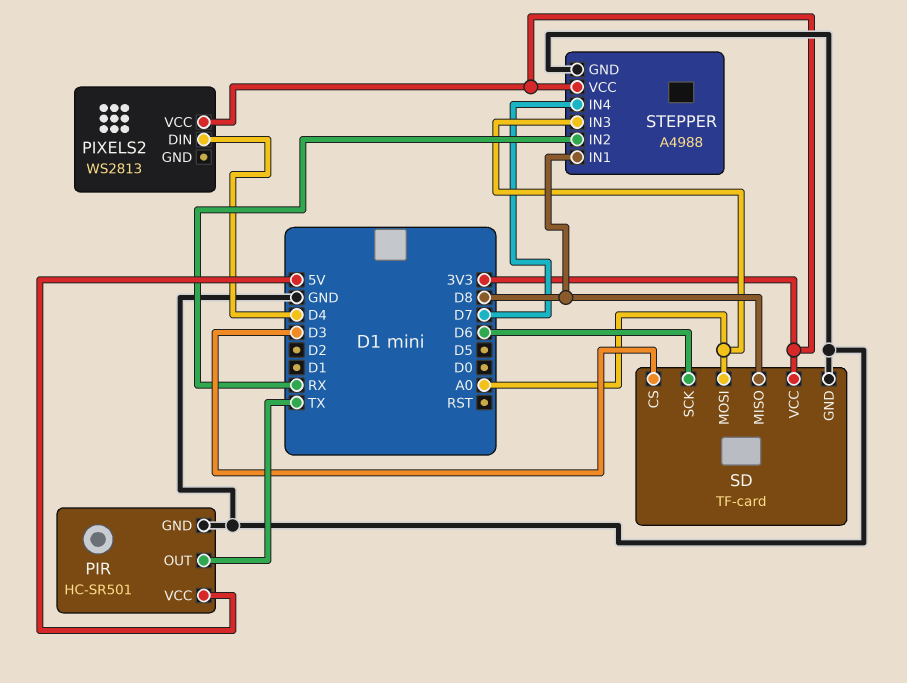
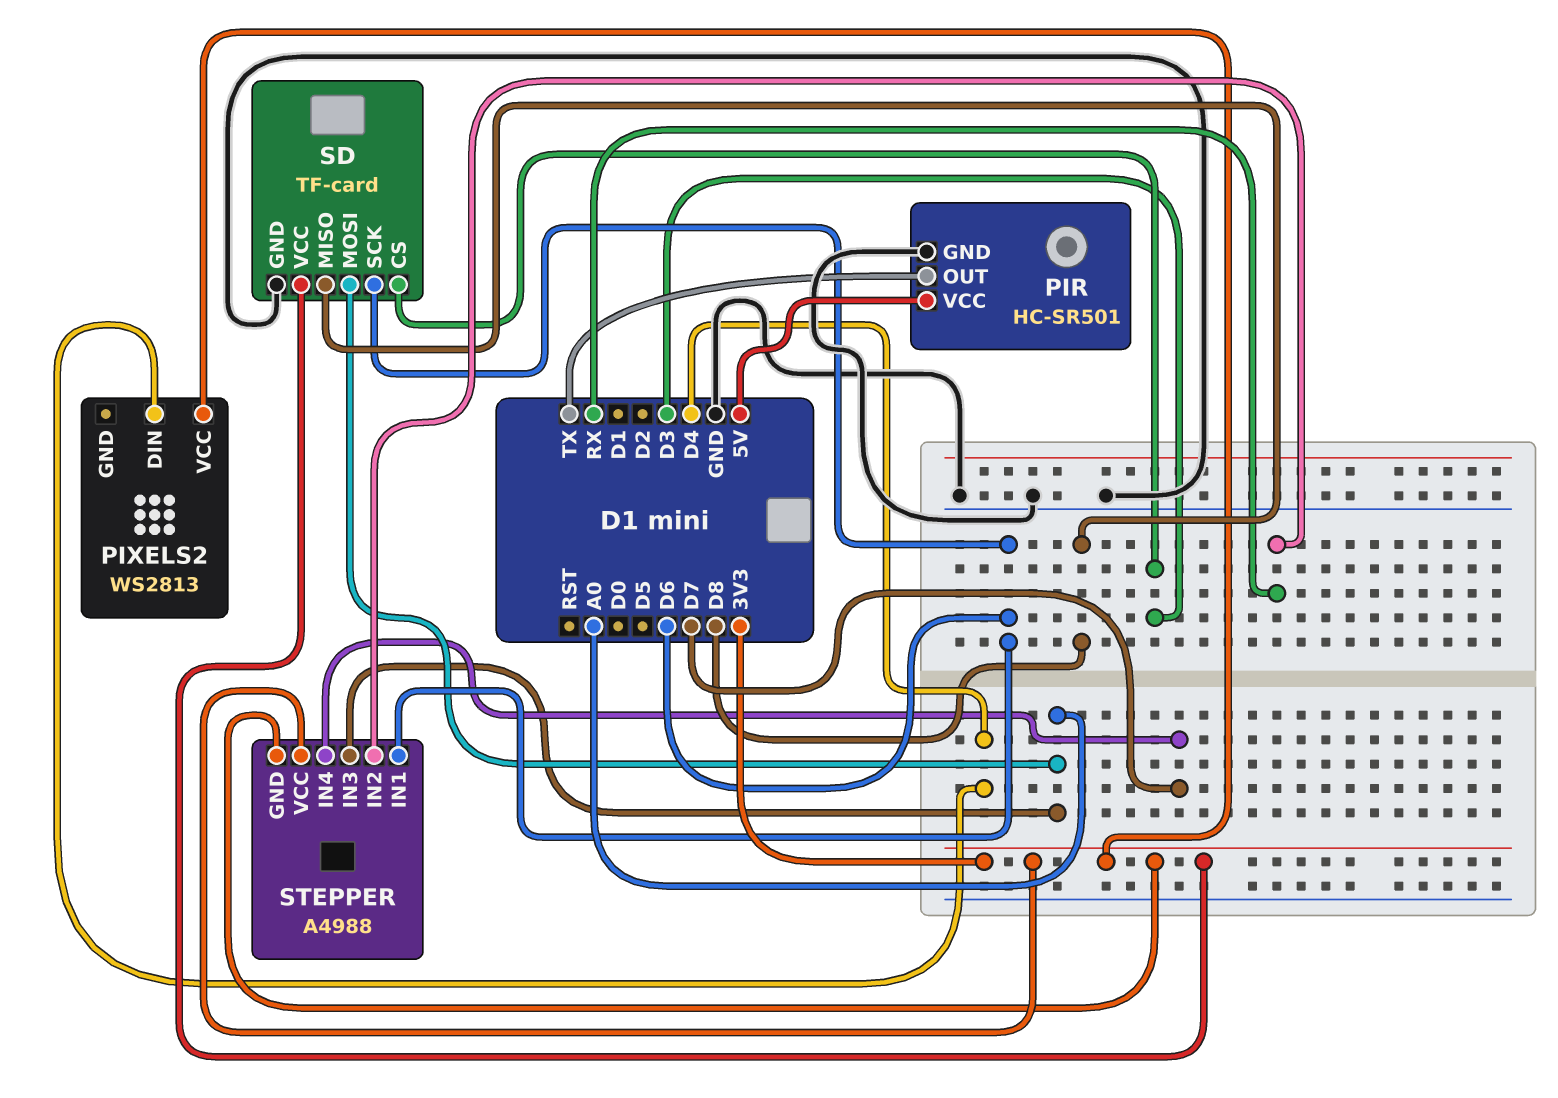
STEPPER pin GND: GND -> 3V3
STEPPER pin IN1: D8 -> D6

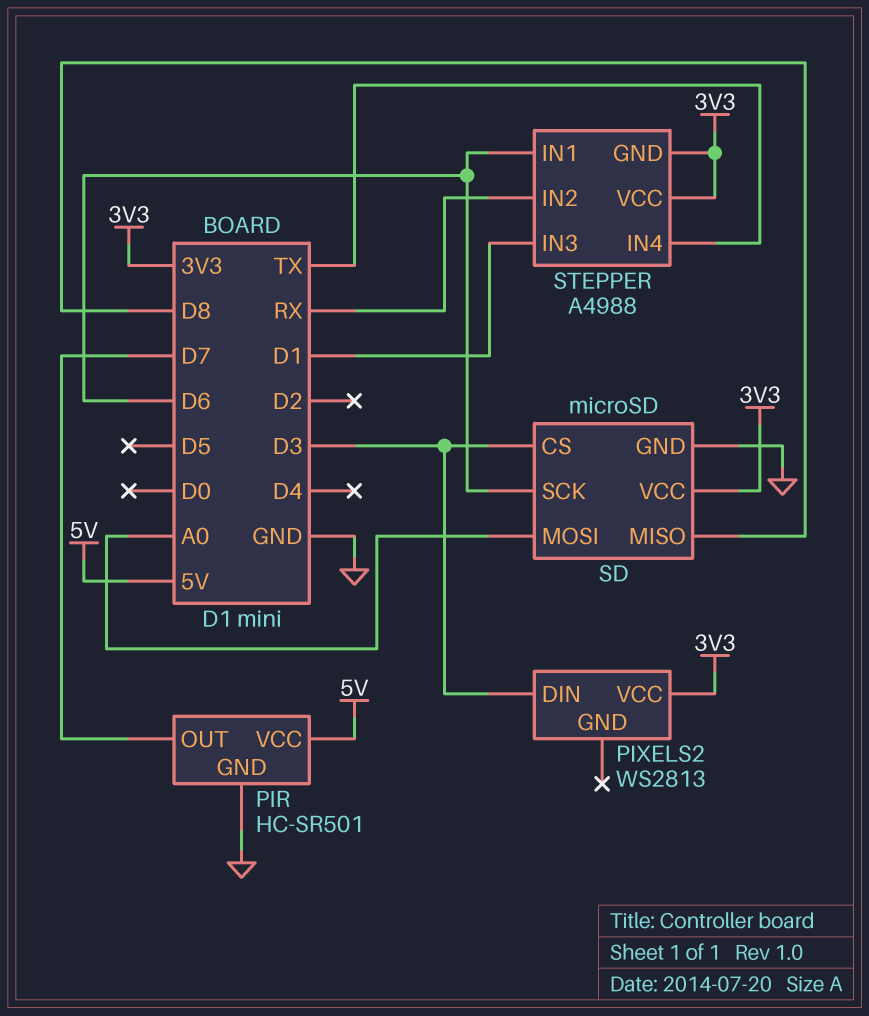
PIR pin OUT: TX -> D7
PIXELS2 pin DIN: D4 -> D3
SD: TF-card -> microSD
STEPPER pin IN3: A0 -> D1
STEPPER pin IN4: D7 -> TX

